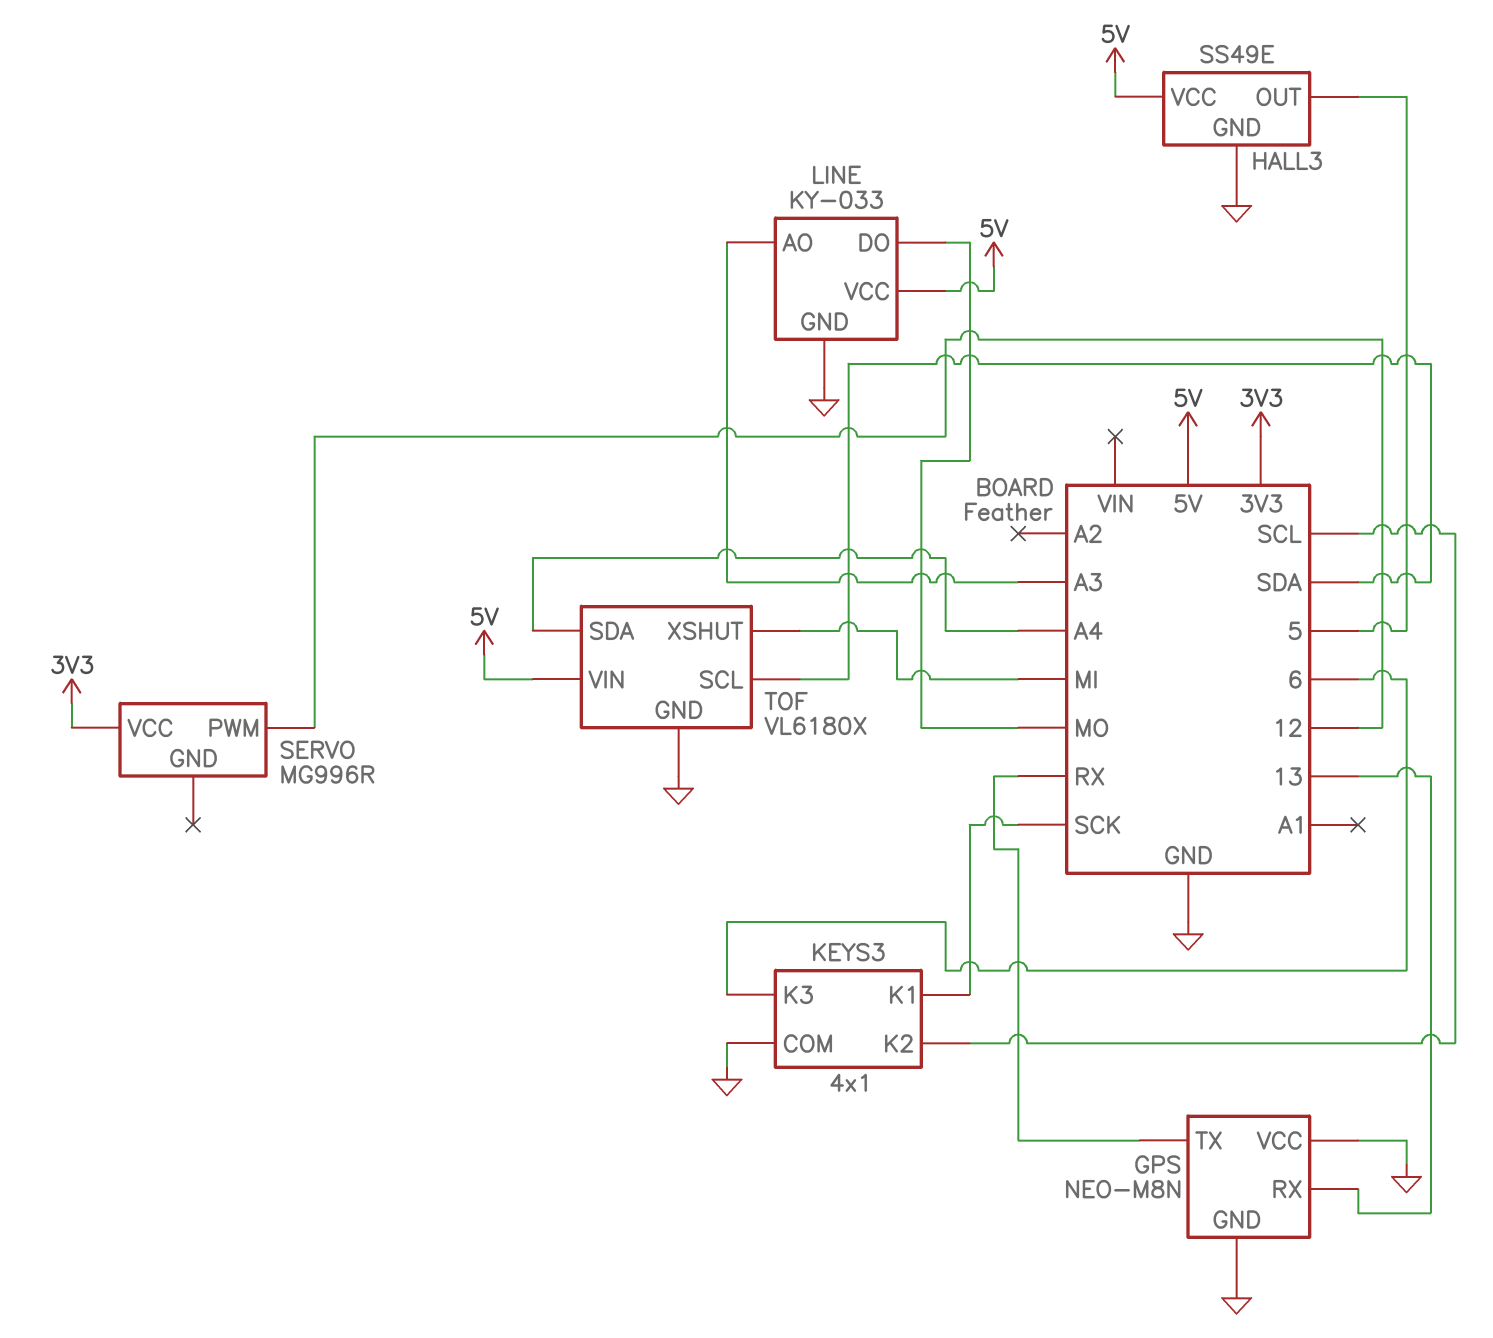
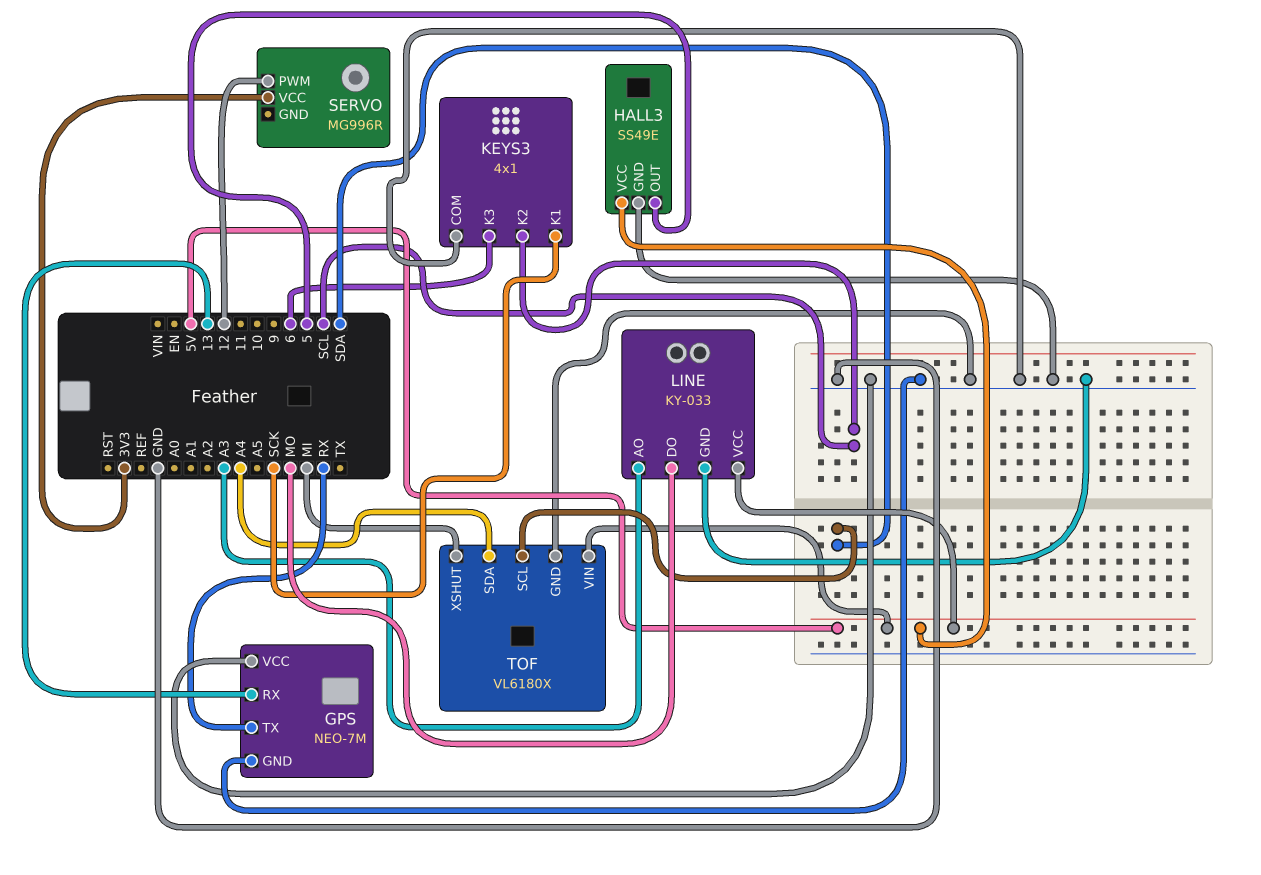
GPS: NEO-M8N -> NEO-7M

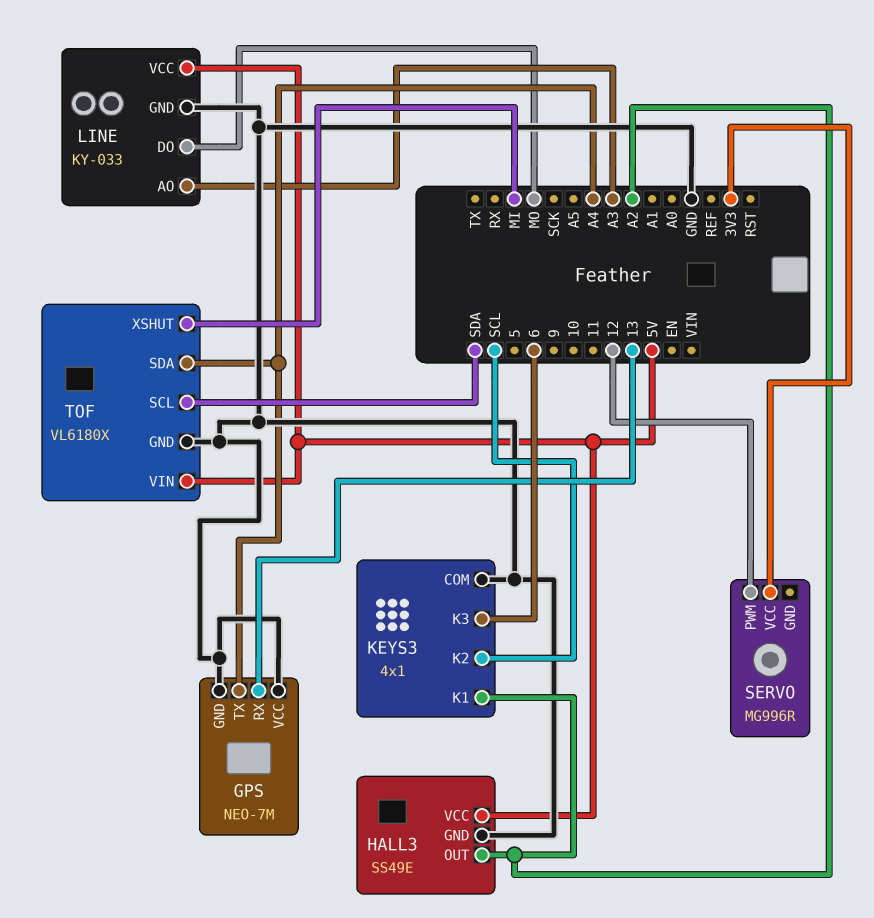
GPS pin TX: RX -> A4
HALL3 pin OUT: 5 -> A2
KEYS3 pin K1: SCK -> A2

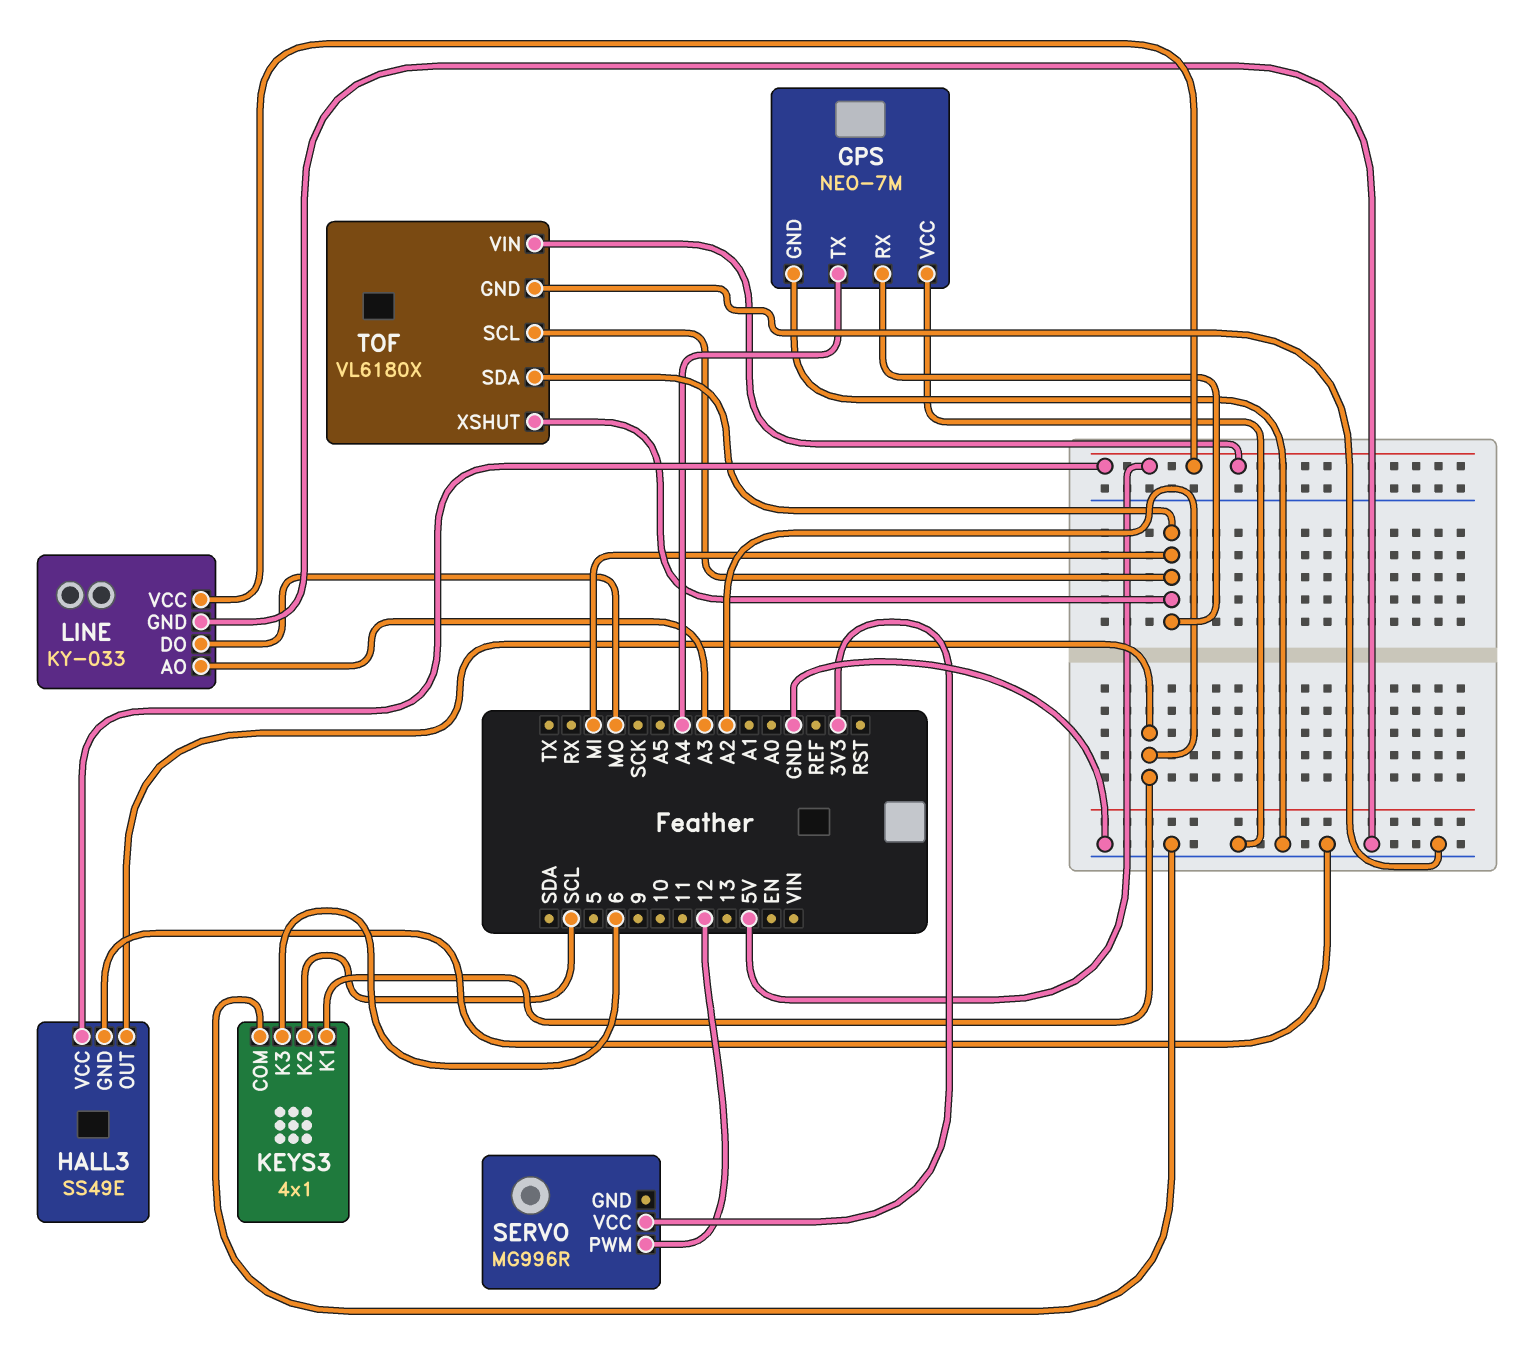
GPS pin RX: 13 -> MI
TOF pin SCL: SDA -> MI
TOF pin SDA: A4 -> MI

